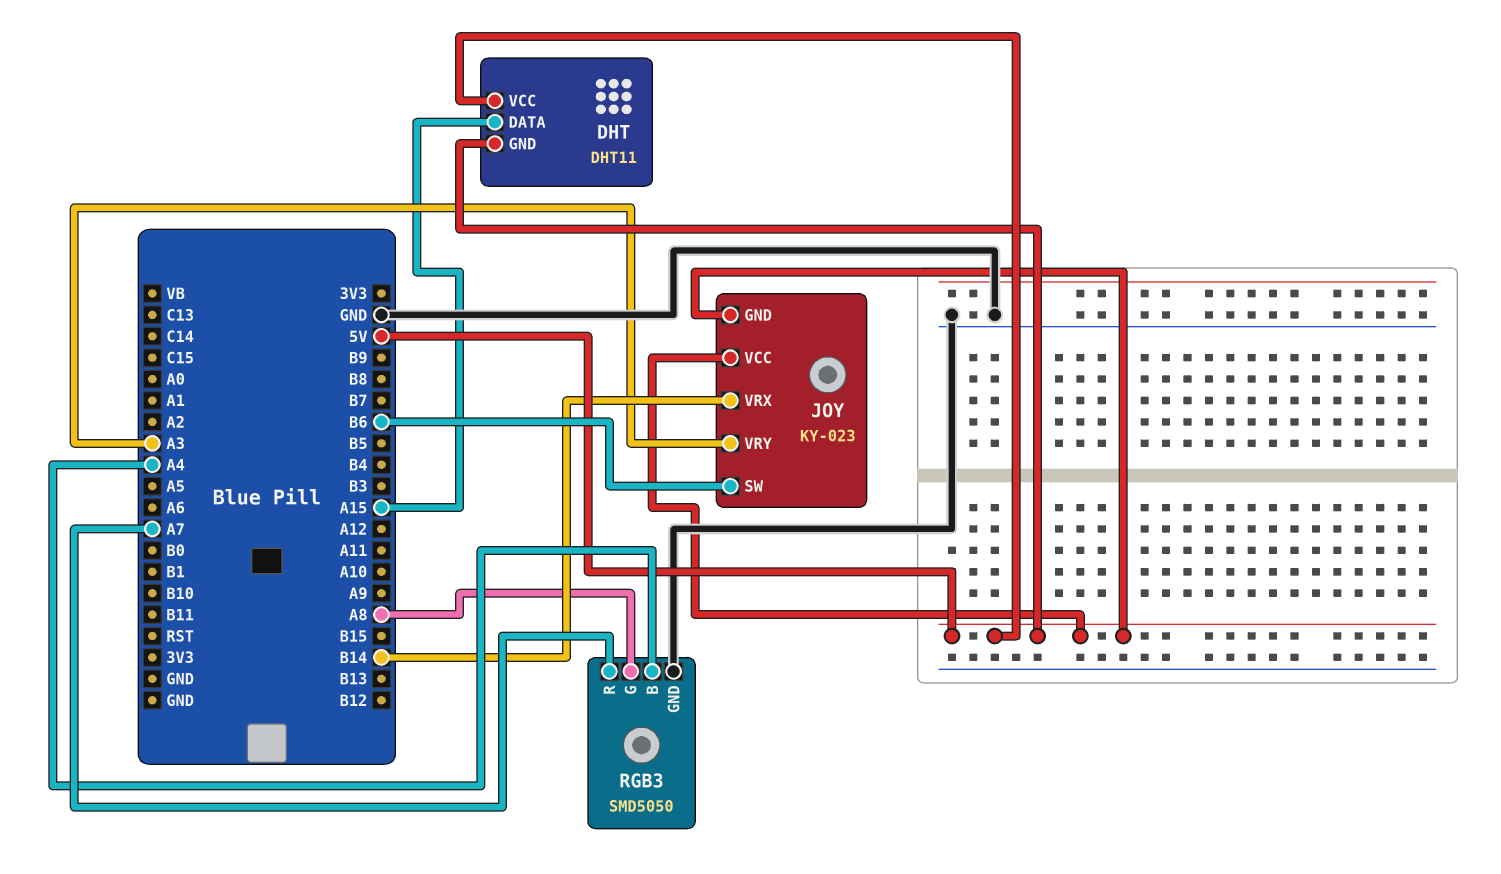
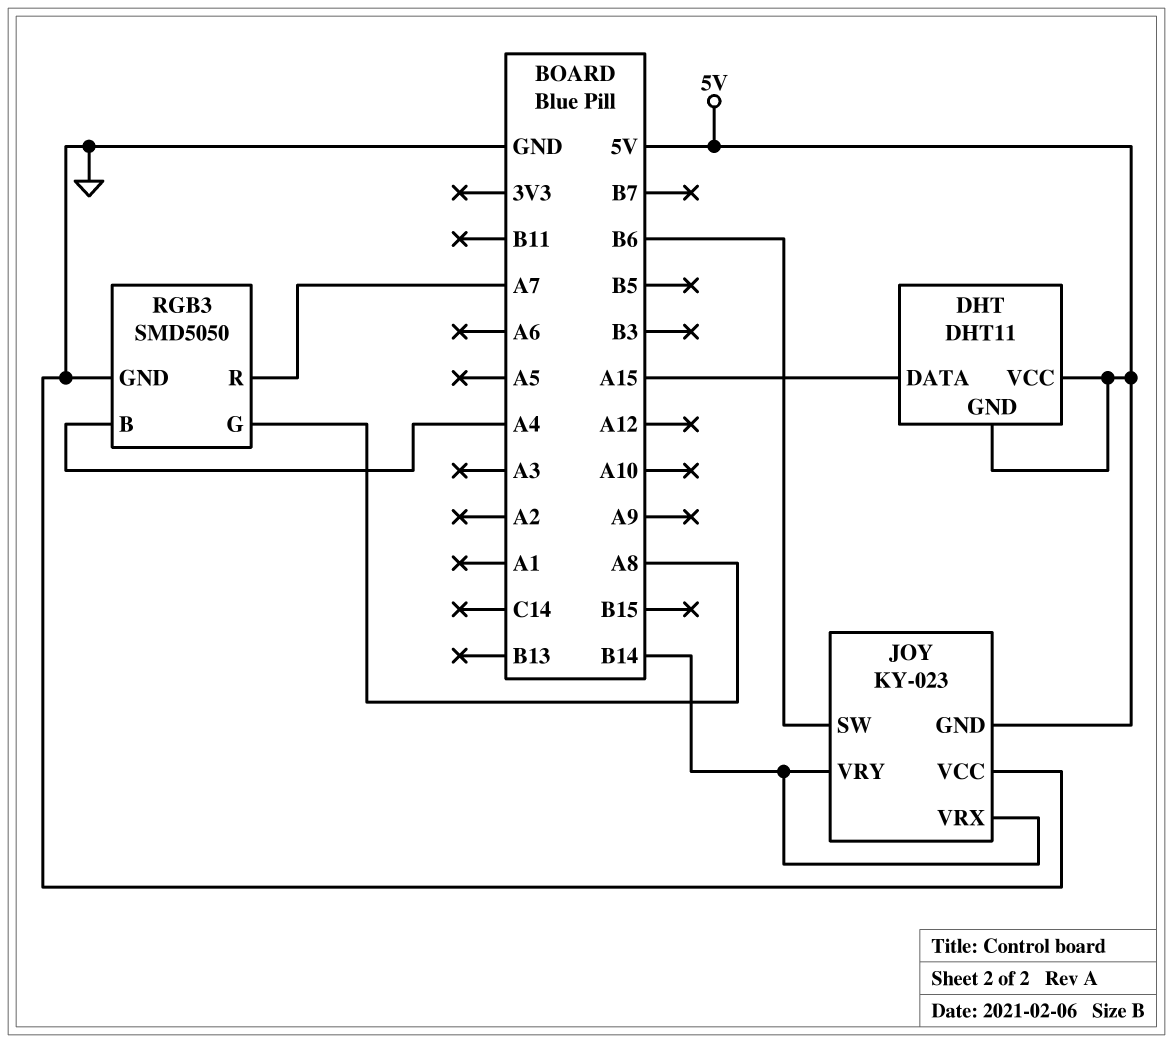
JOY pin VCC: 5V -> GND
JOY pin VRY: A3 -> B14

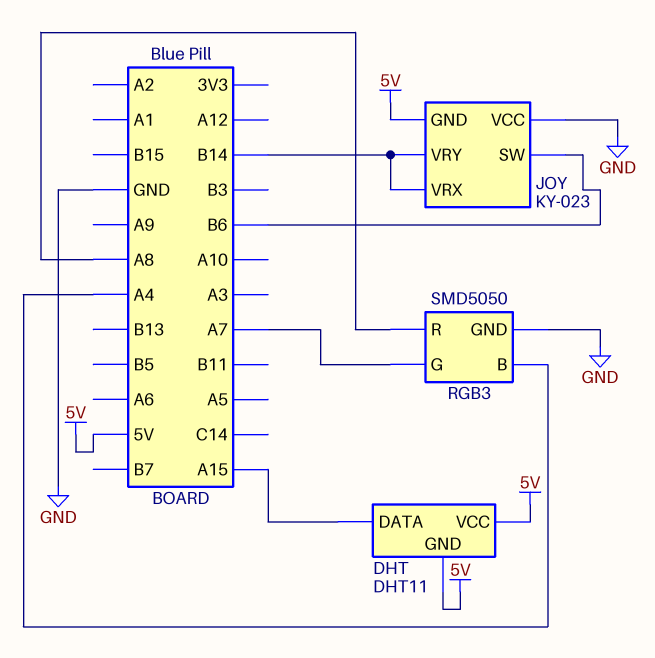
RGB3 pin G: A8 -> A7
RGB3 pin R: A7 -> A8

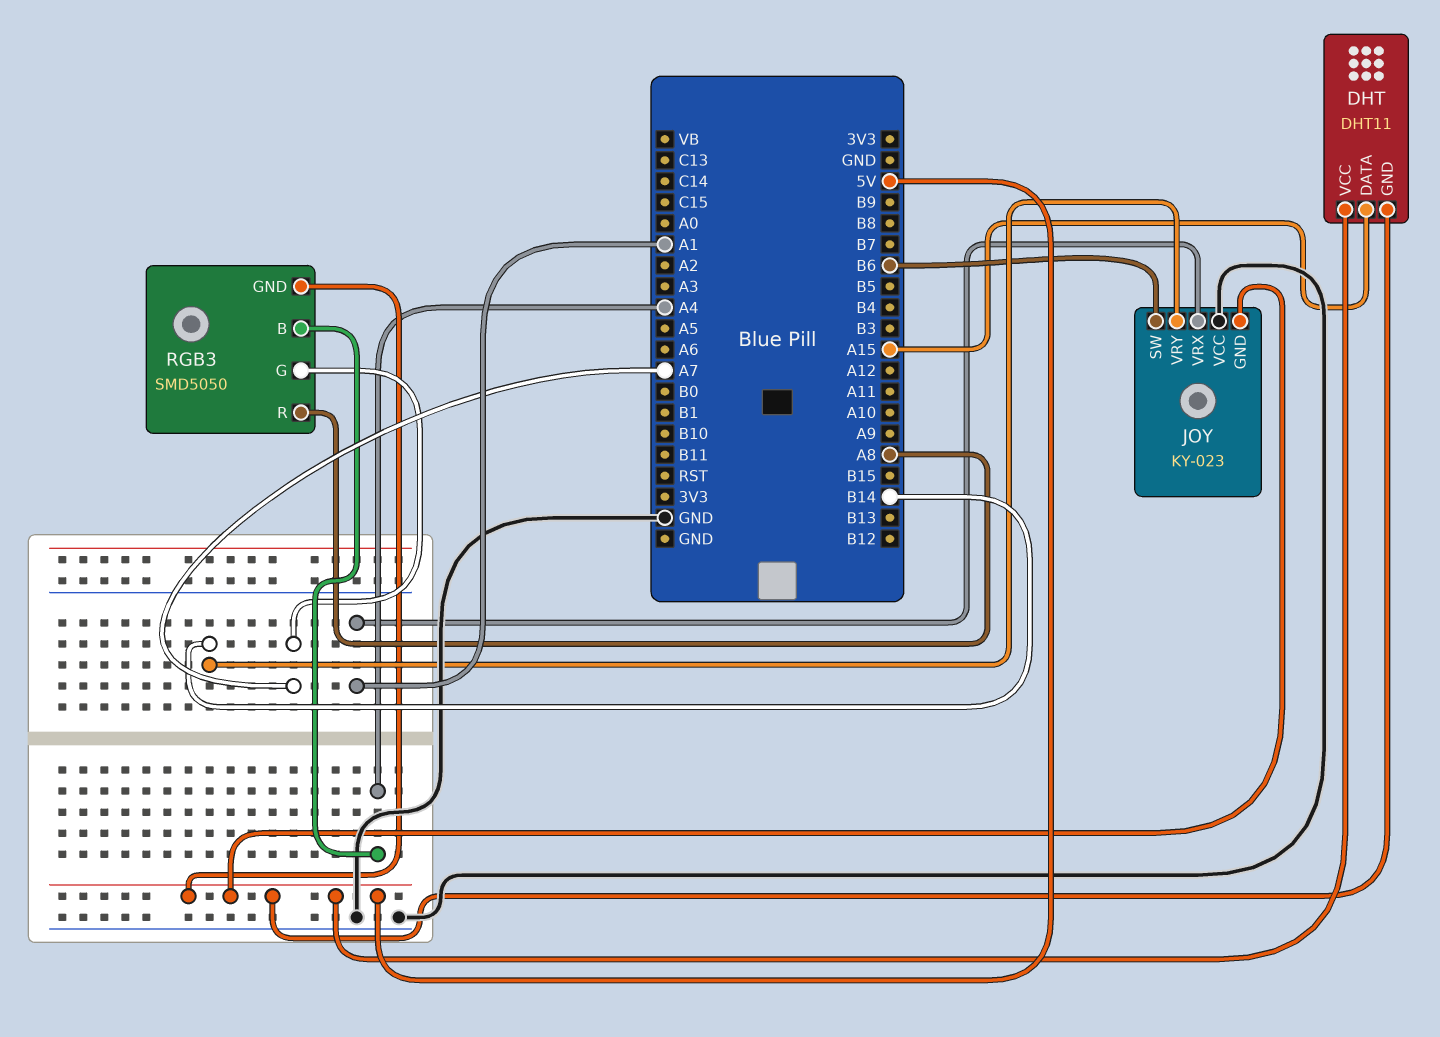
JOY pin VRX: B14 -> A1
RGB3 pin GND: GND -> 5V

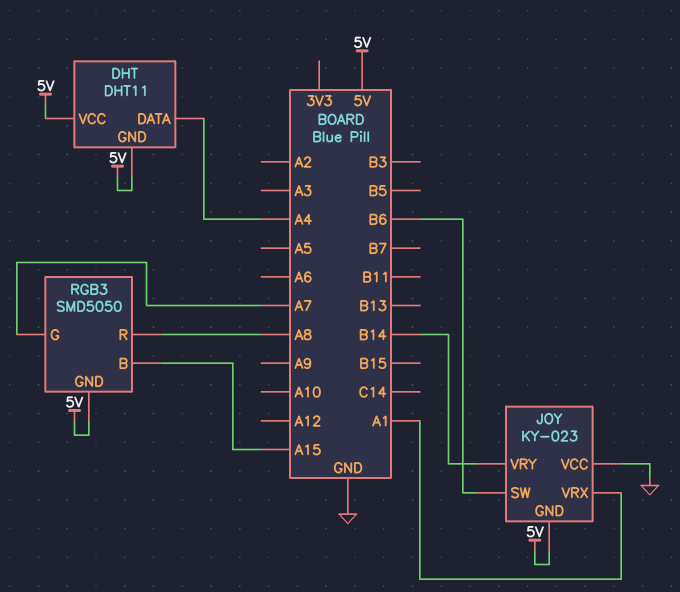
DHT pin DATA: A15 -> A4
RGB3 pin B: A4 -> A15

